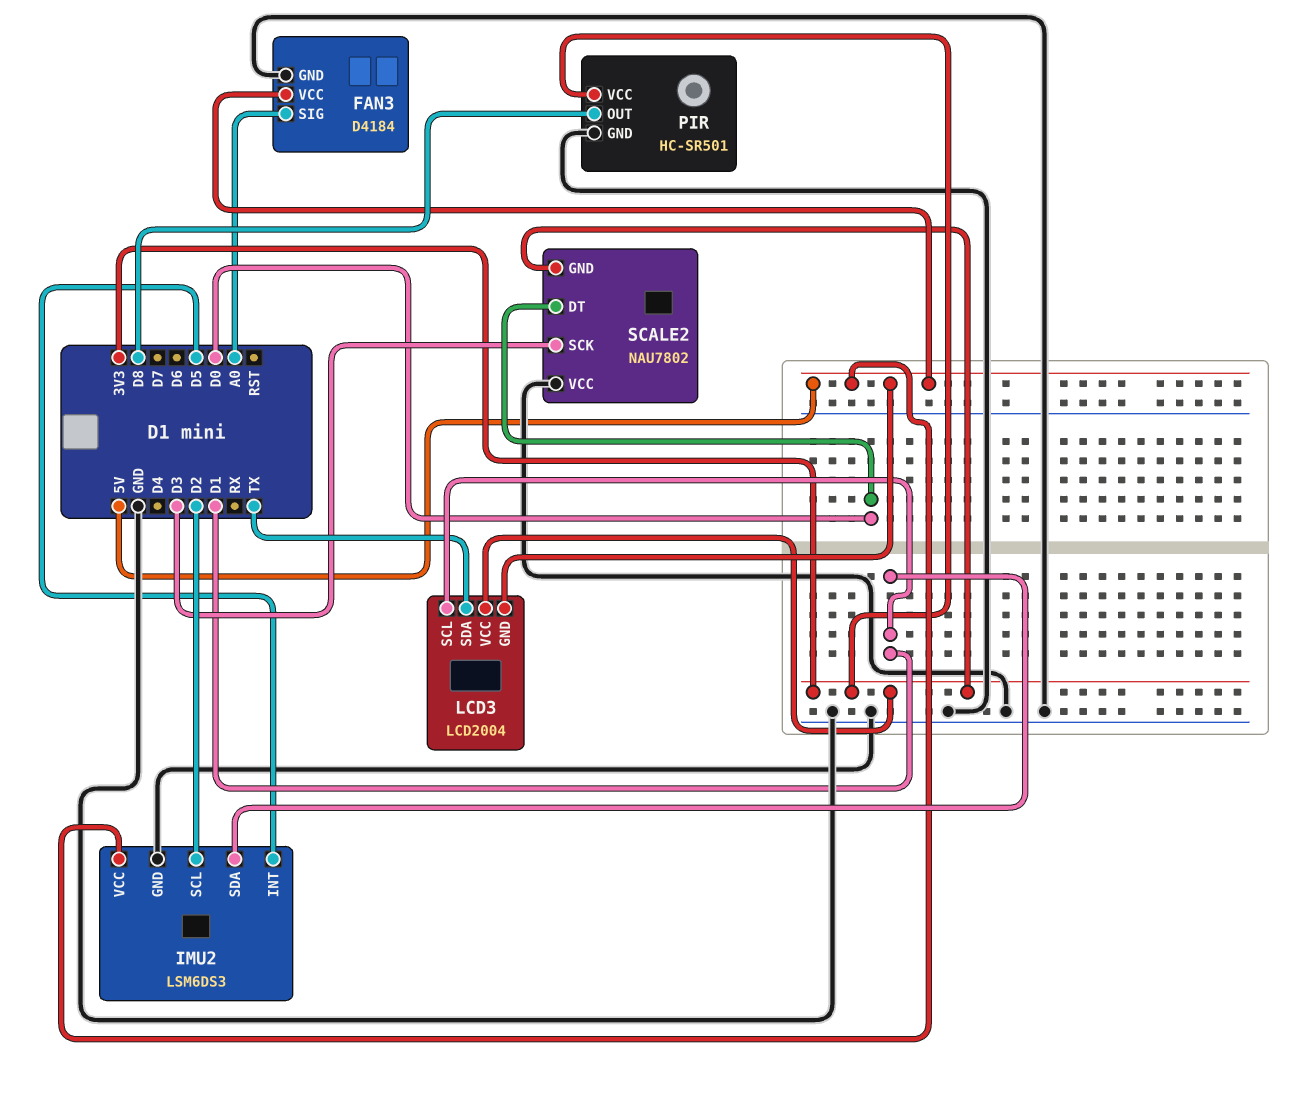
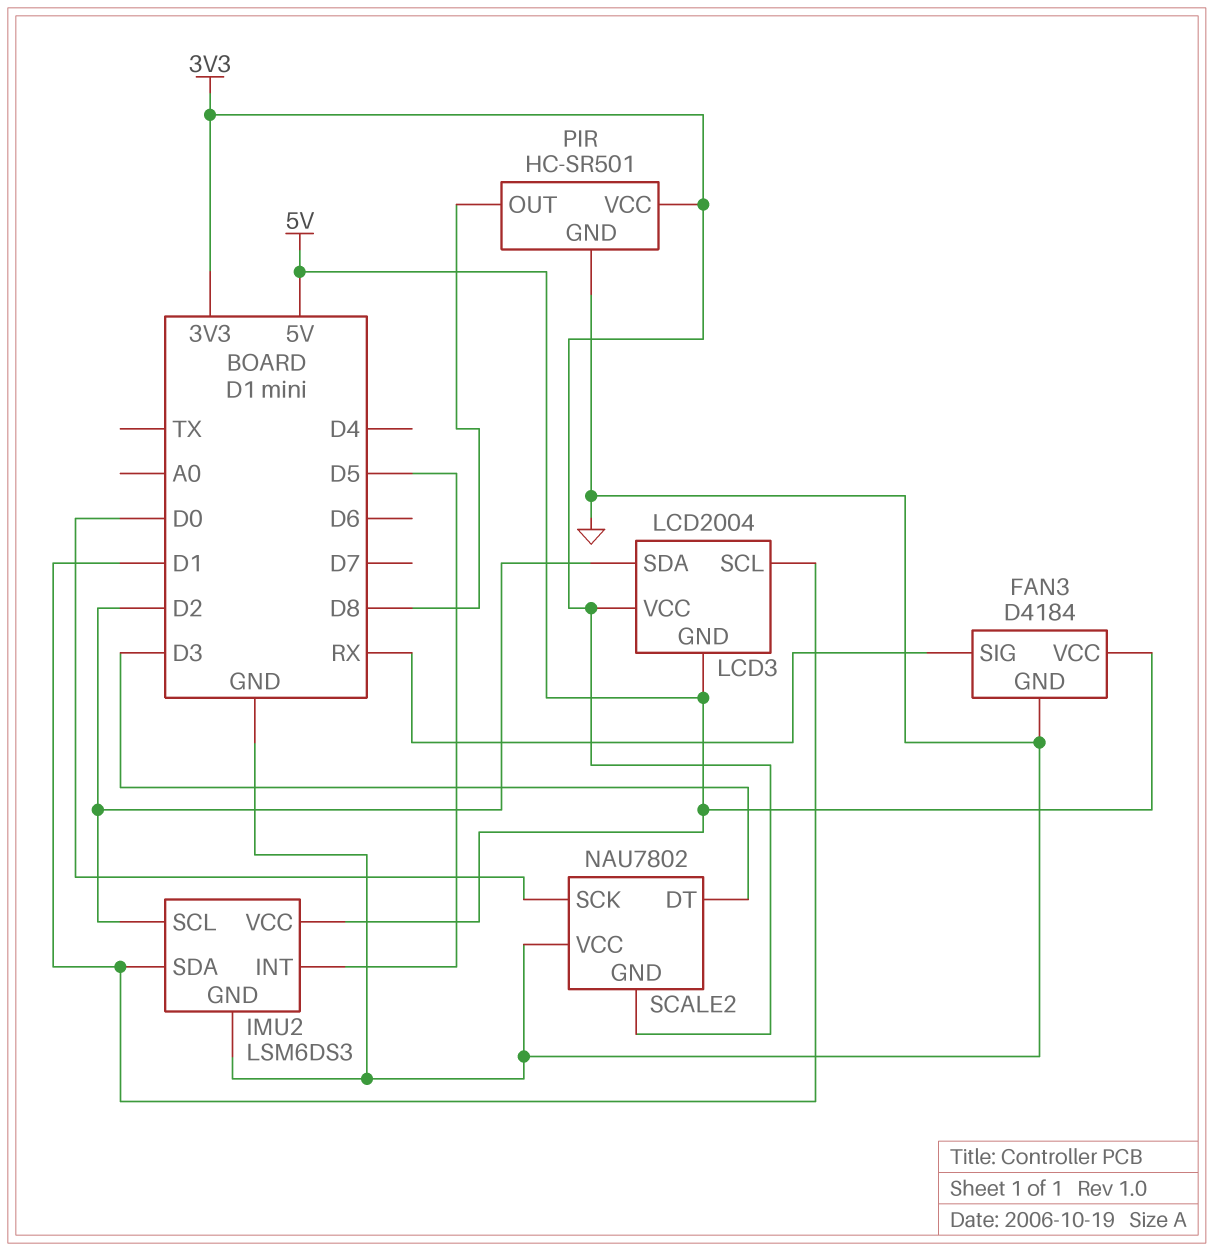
FAN3 pin SIG: A0 -> RX
LCD3 pin SDA: TX -> D2
SCALE2 pin DT: D0 -> D3
SCALE2 pin SCK: D3 -> D0

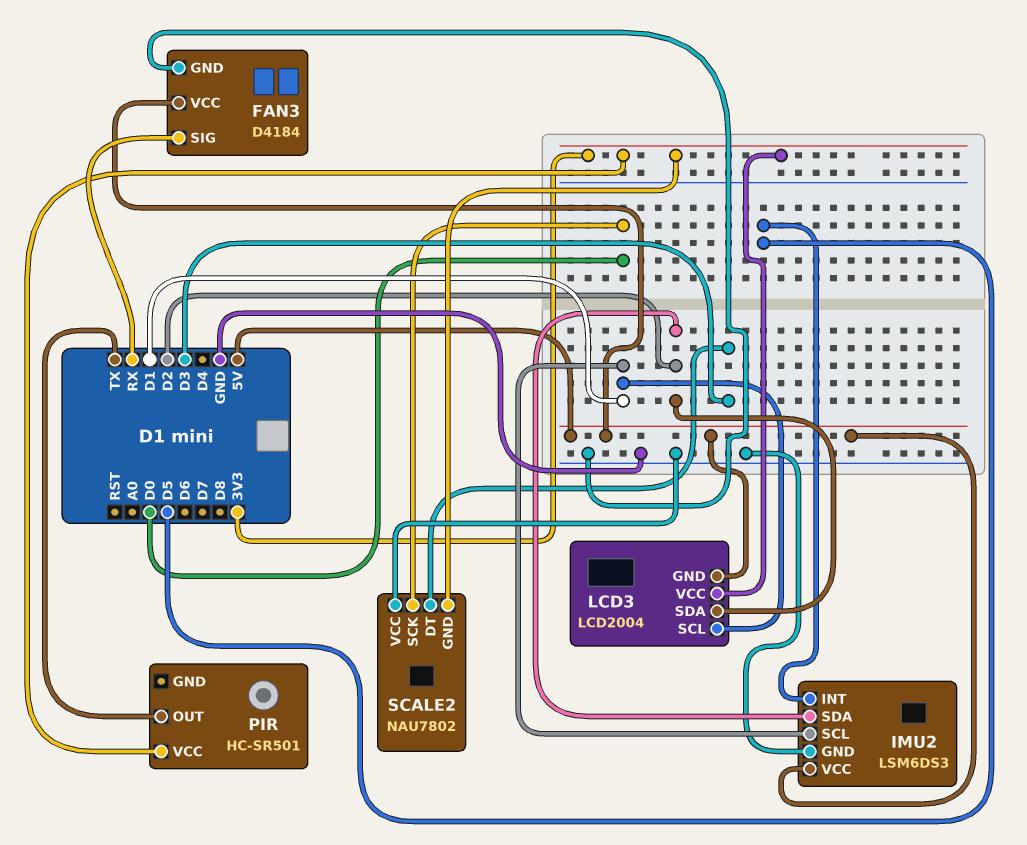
IMU2 pin SCL: D2 -> D1
IMU2 pin SDA: D1 -> D2
PIR pin GND: GND -> none
PIR pin OUT: D8 -> TX

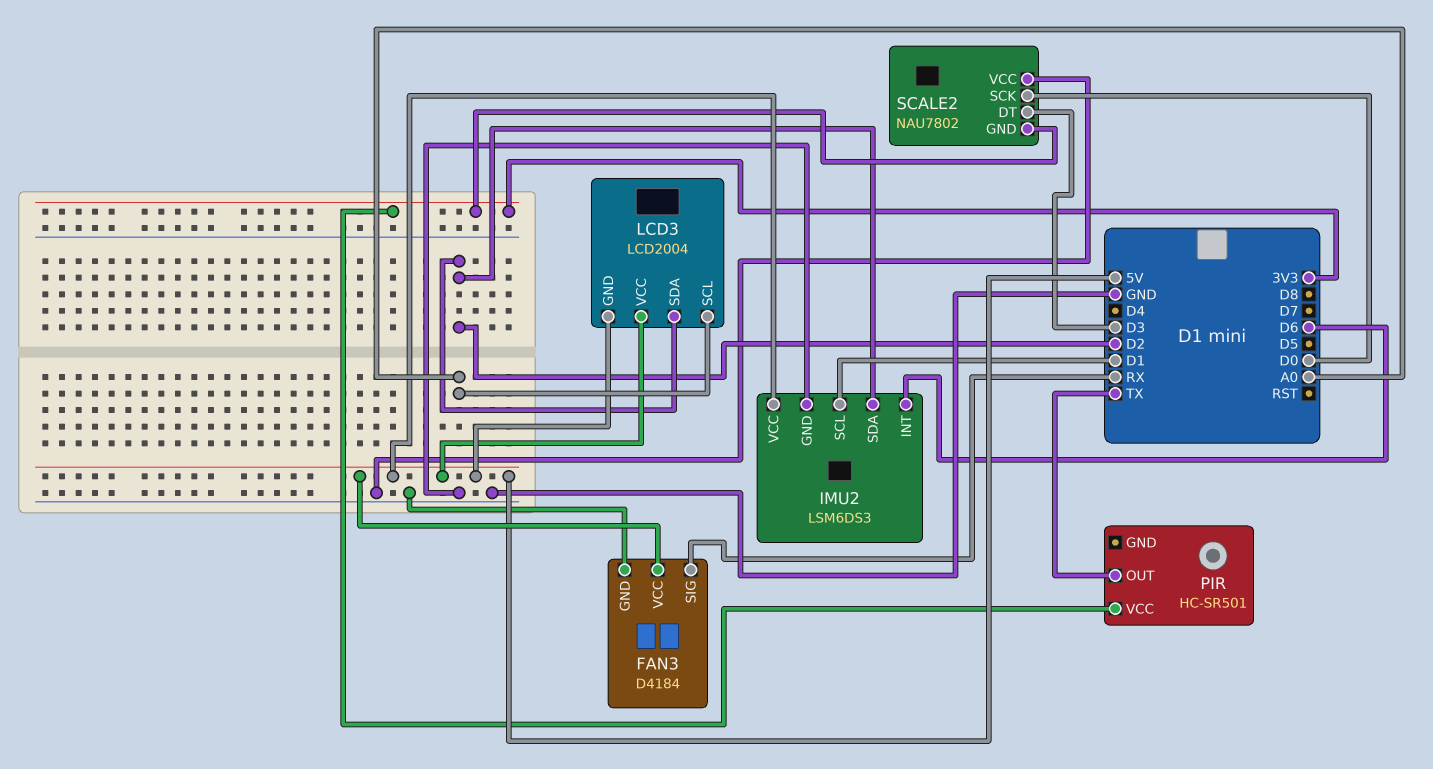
IMU2 pin INT: D5 -> D6
LCD3 pin SCL: D1 -> A0
LCD3 pin VCC: 3V3 -> 5V

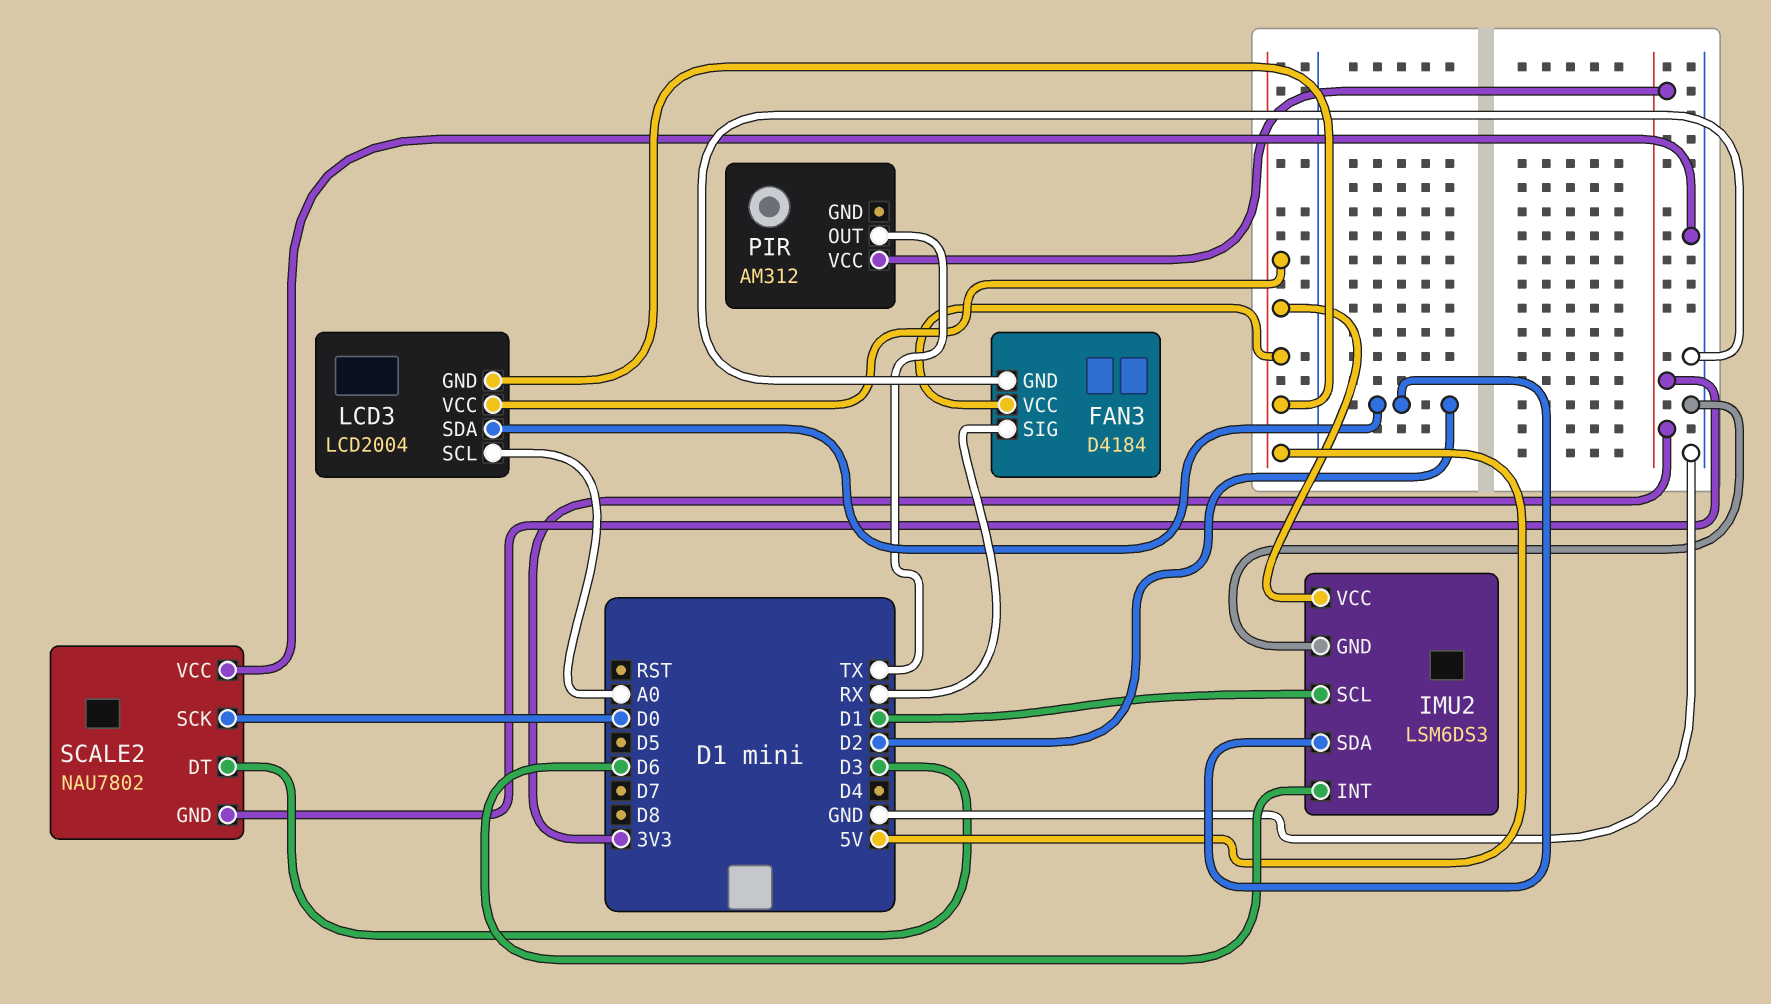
PIR: HC-SR501 -> AM312

